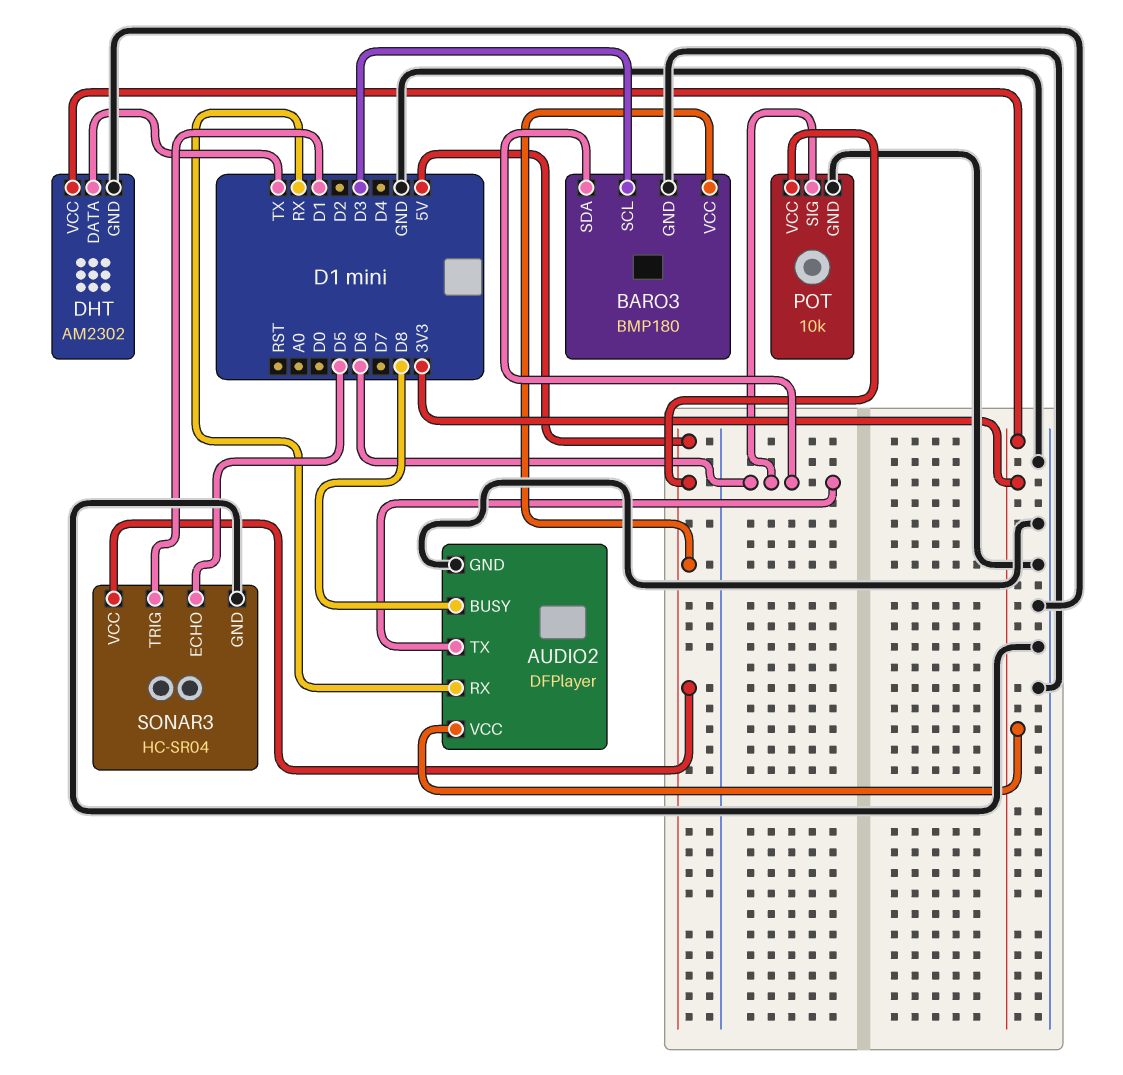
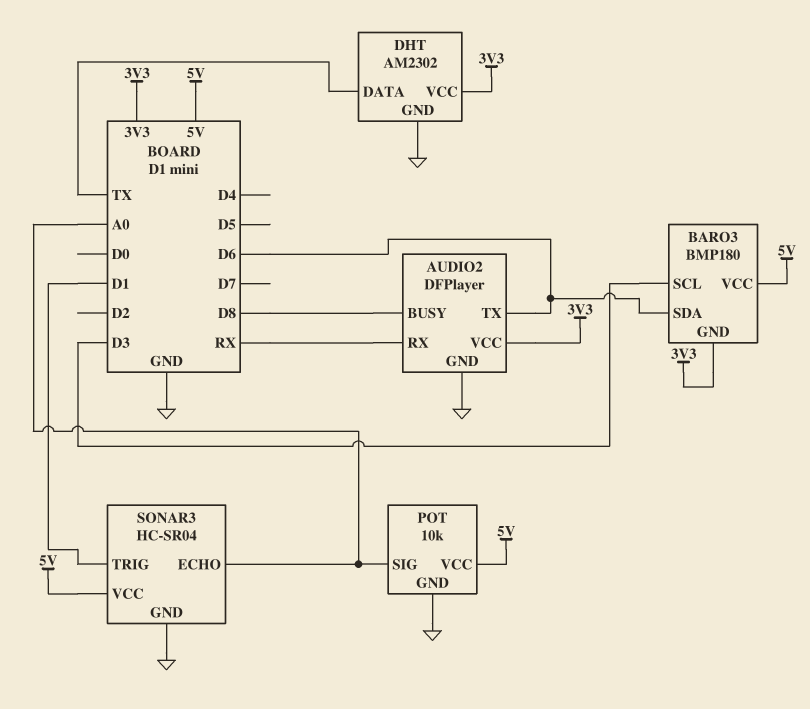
BARO3 pin GND: GND -> 3V3
POT pin SIG: D6 -> A0
SONAR3 pin ECHO: D5 -> A0

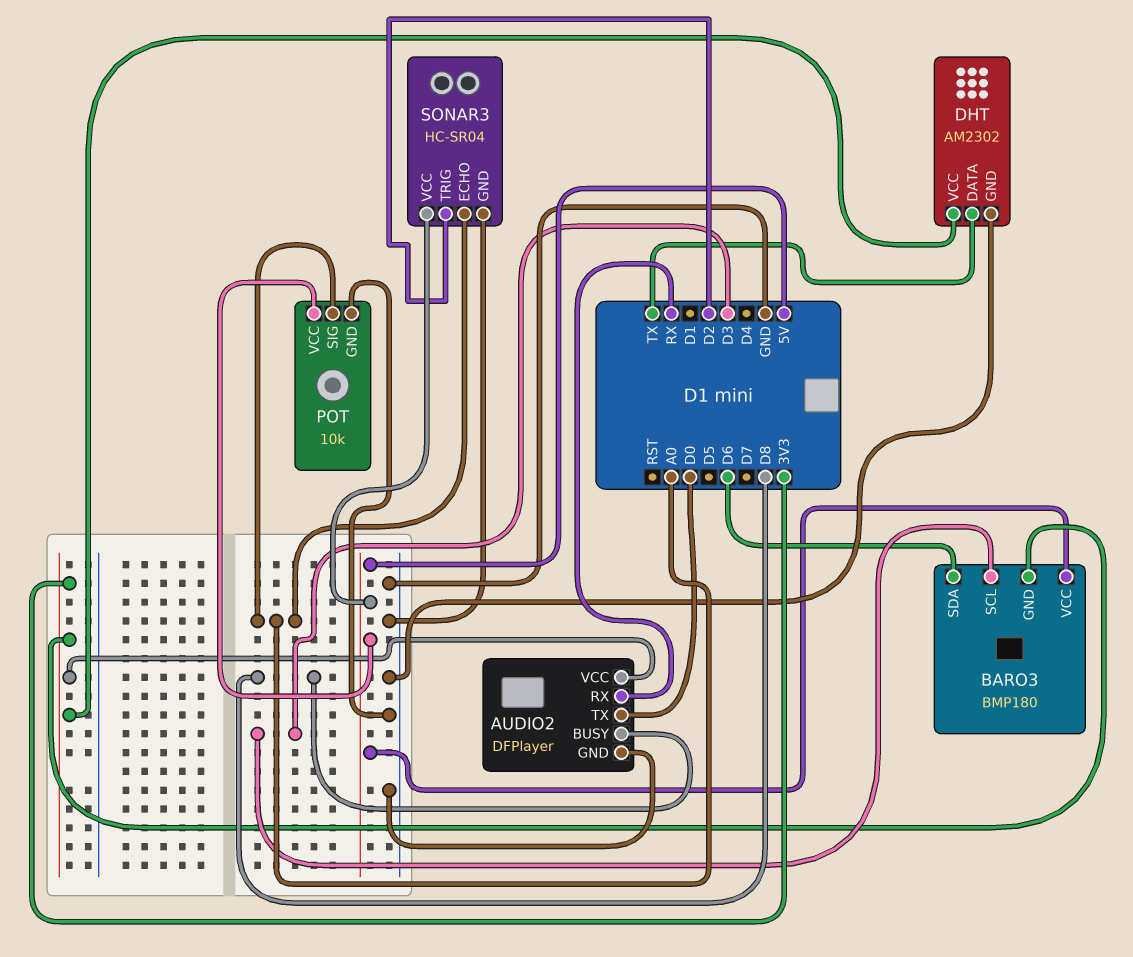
AUDIO2 pin TX: D6 -> D0
SONAR3 pin TRIG: D1 -> D2

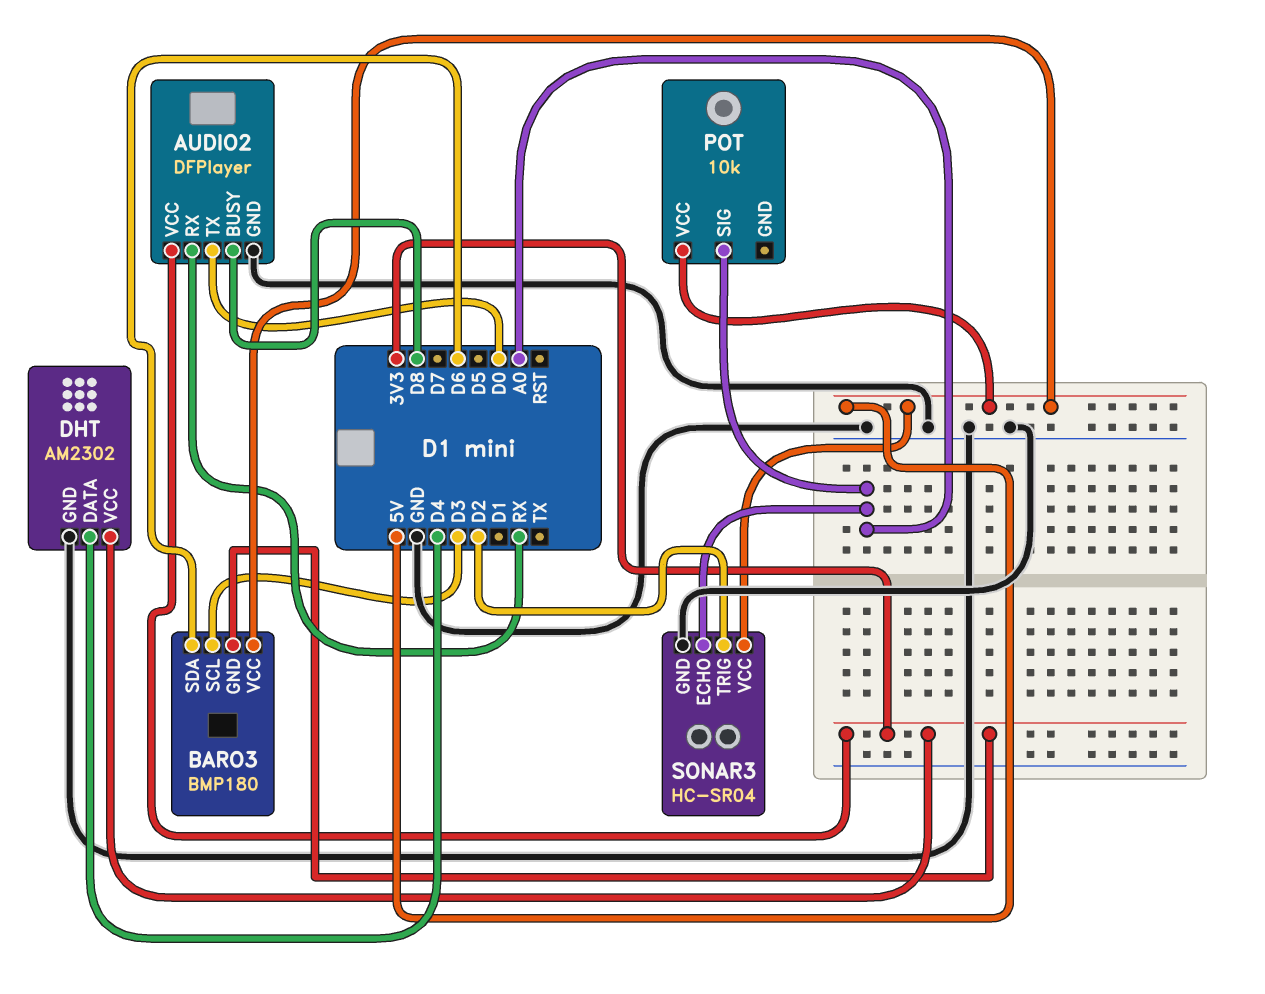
DHT pin DATA: TX -> D4
POT pin GND: GND -> none

